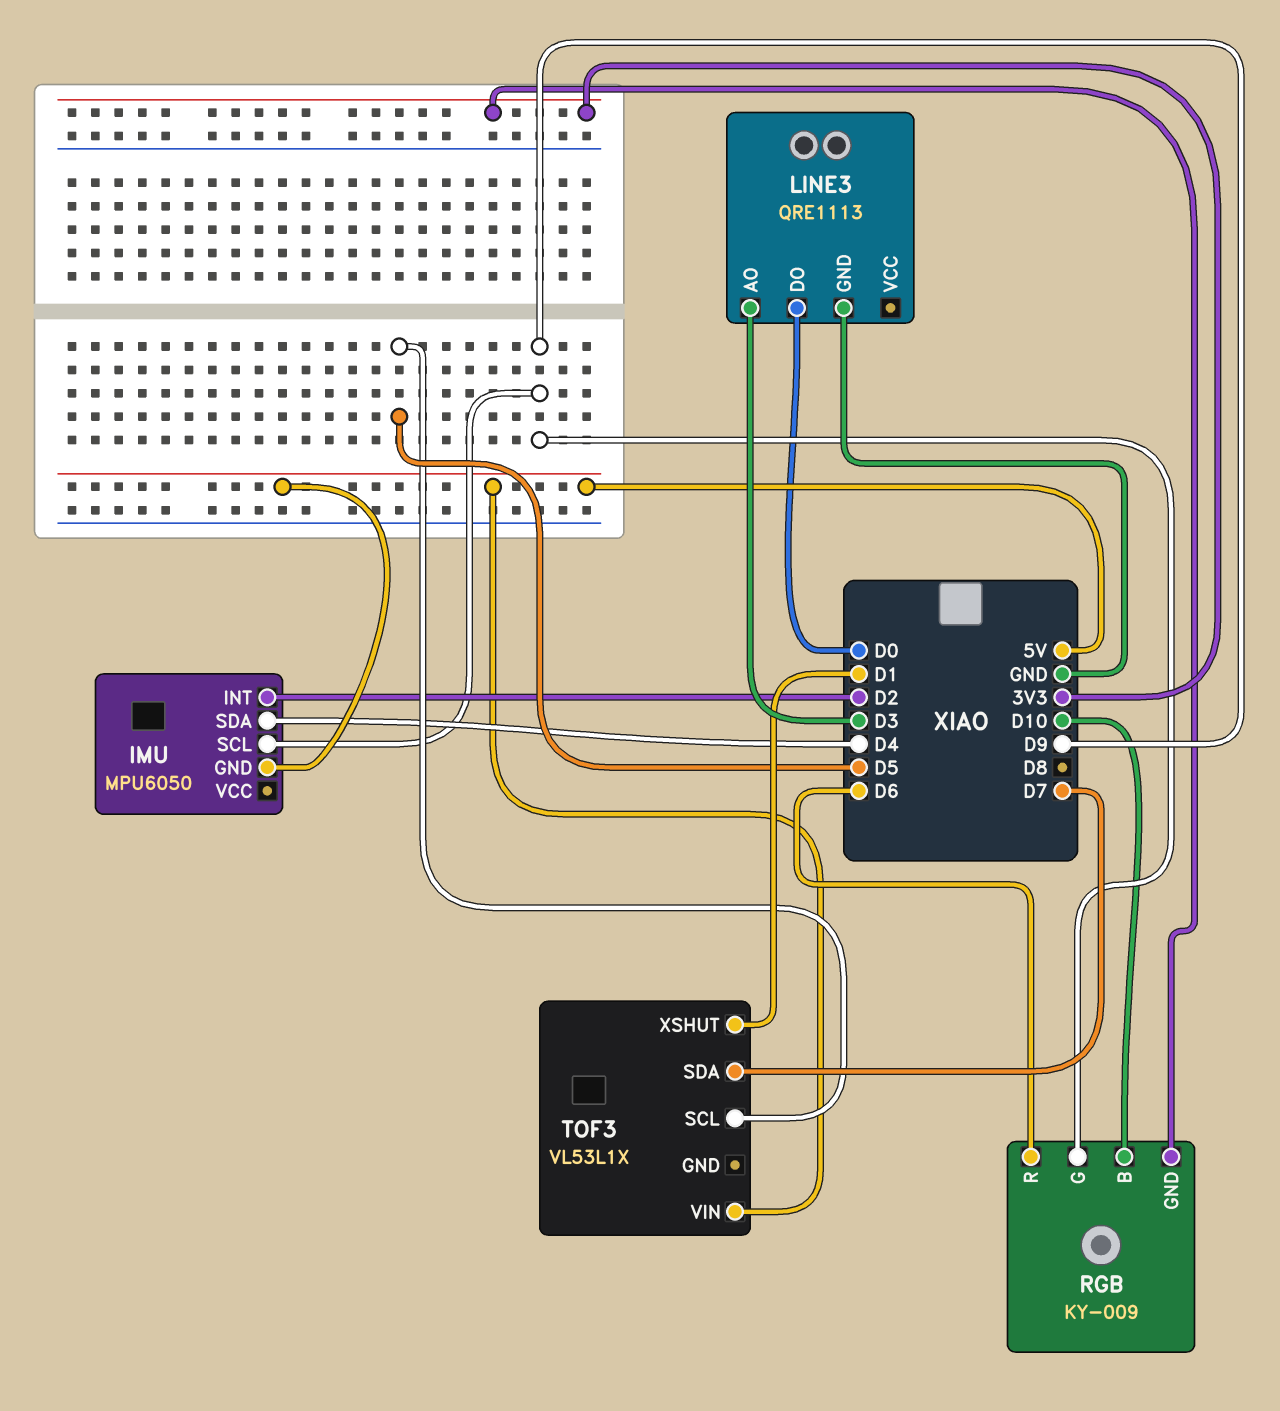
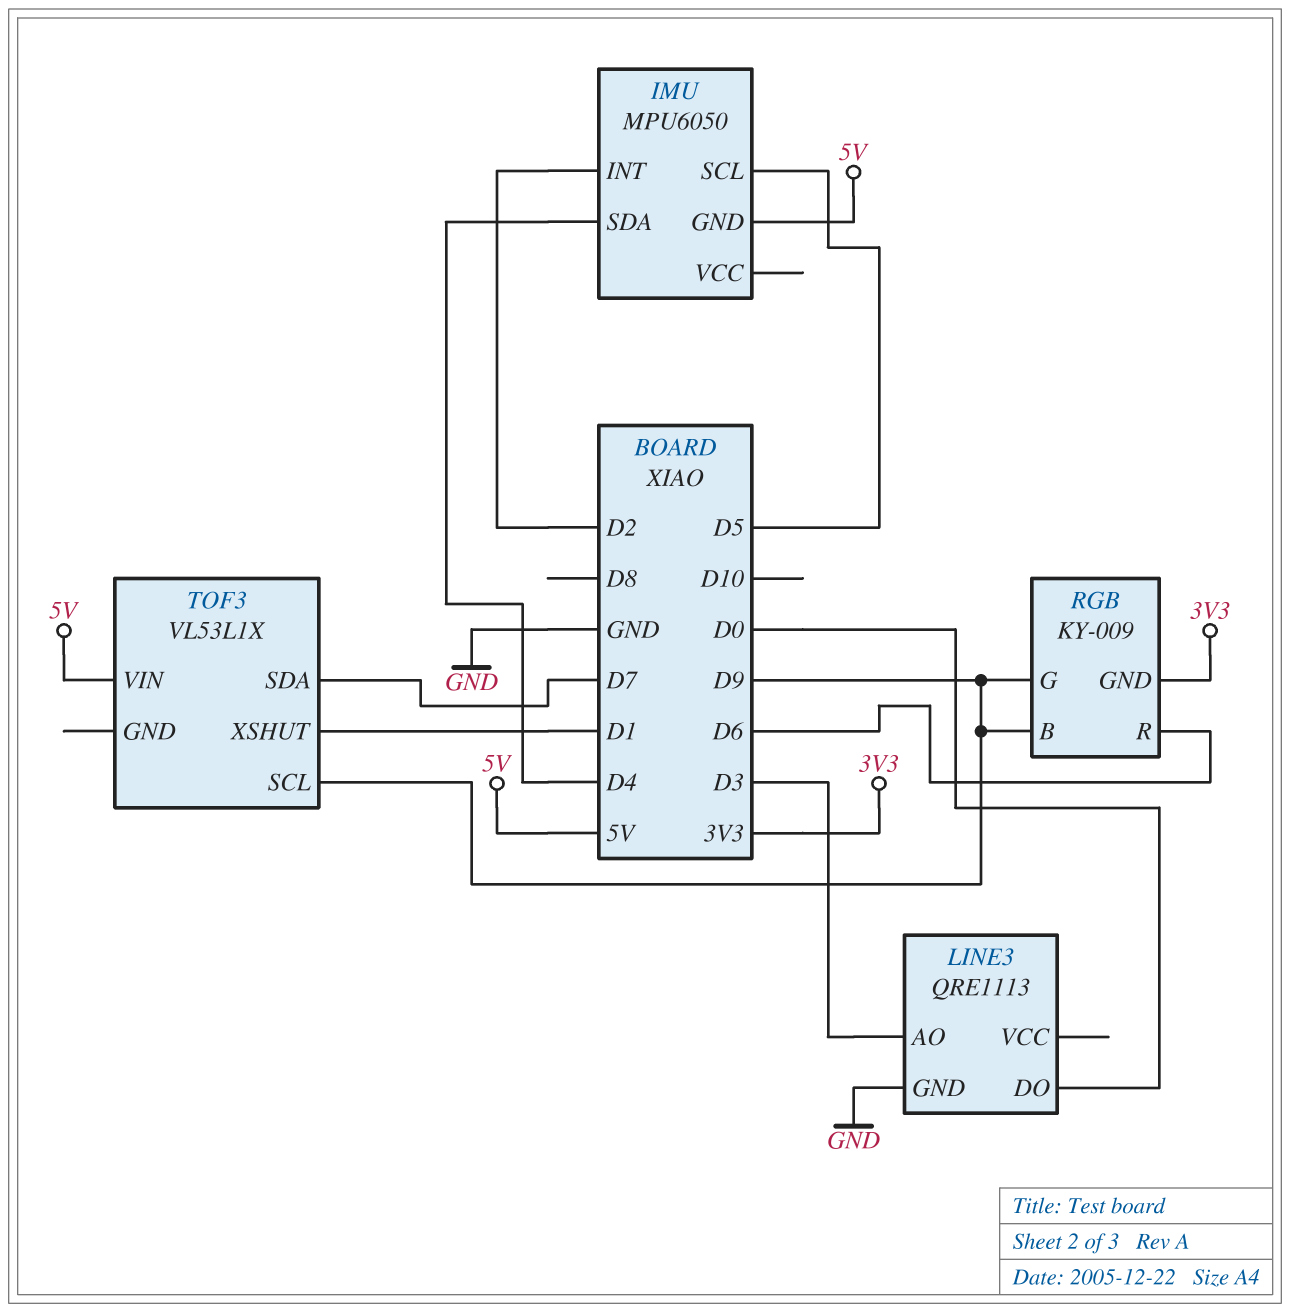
IMU pin SCL: D9 -> D5
RGB pin B: D10 -> D9
TOF3 pin SCL: D5 -> D9

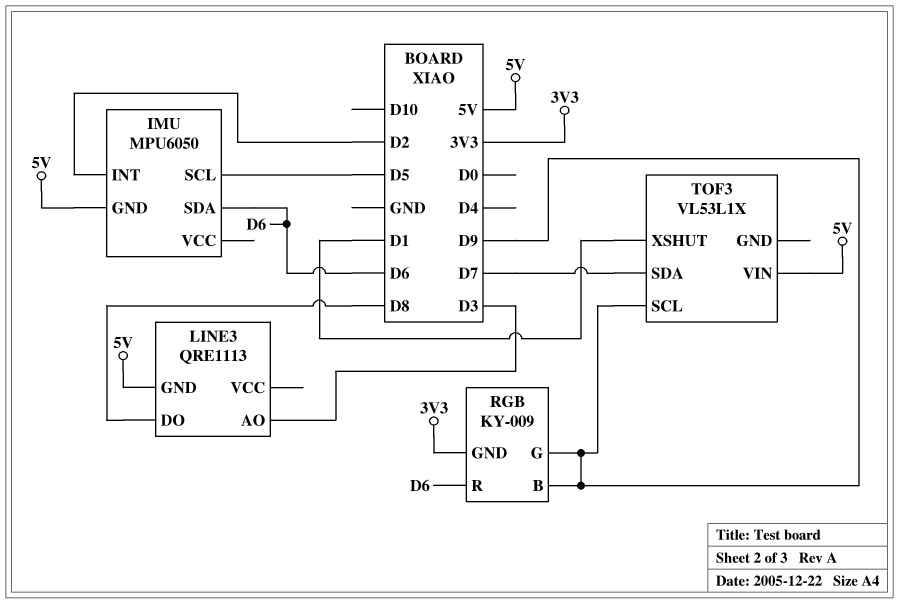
IMU pin SDA: D4 -> D6
LINE3 pin DO: D0 -> D8
LINE3 pin GND: GND -> 5V

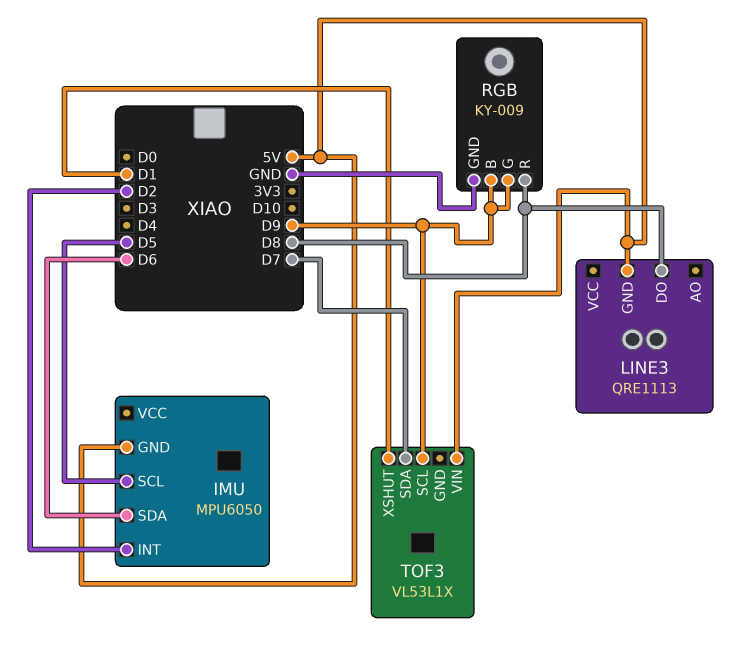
LINE3 pin AO: D3 -> none
RGB pin GND: 3V3 -> GND
RGB pin R: D6 -> D8

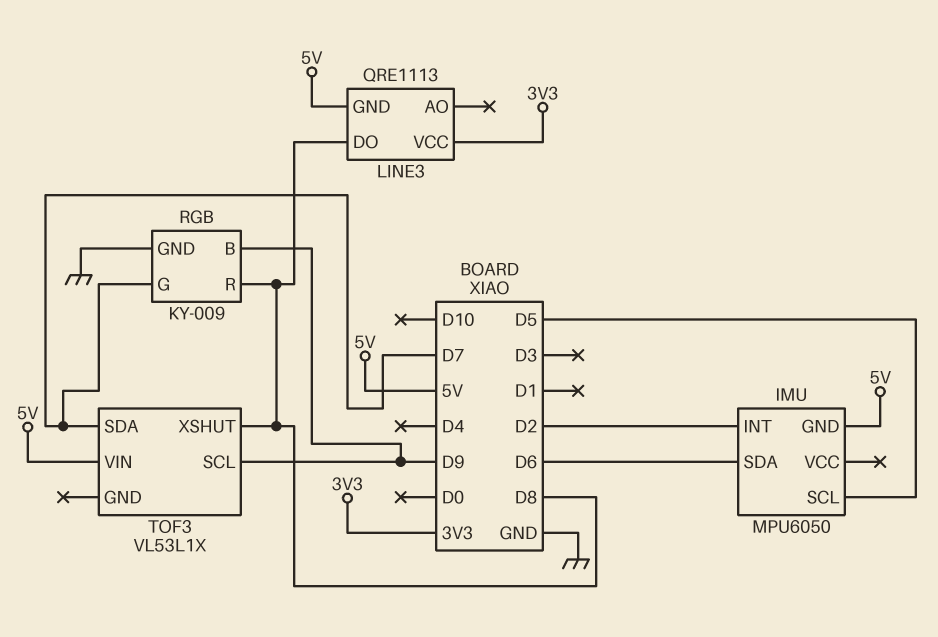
LINE3 pin VCC: none -> 3V3
RGB pin G: D9 -> D7
TOF3 pin XSHUT: D1 -> D8

